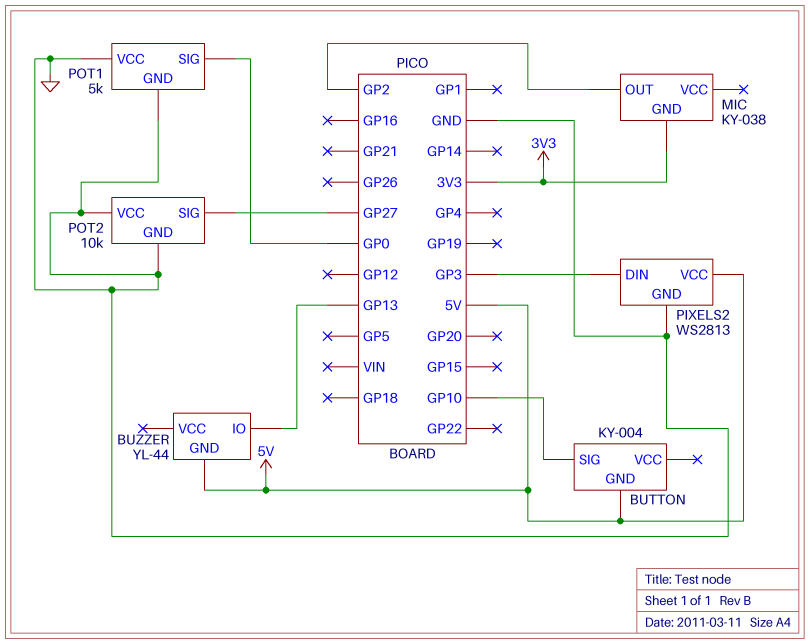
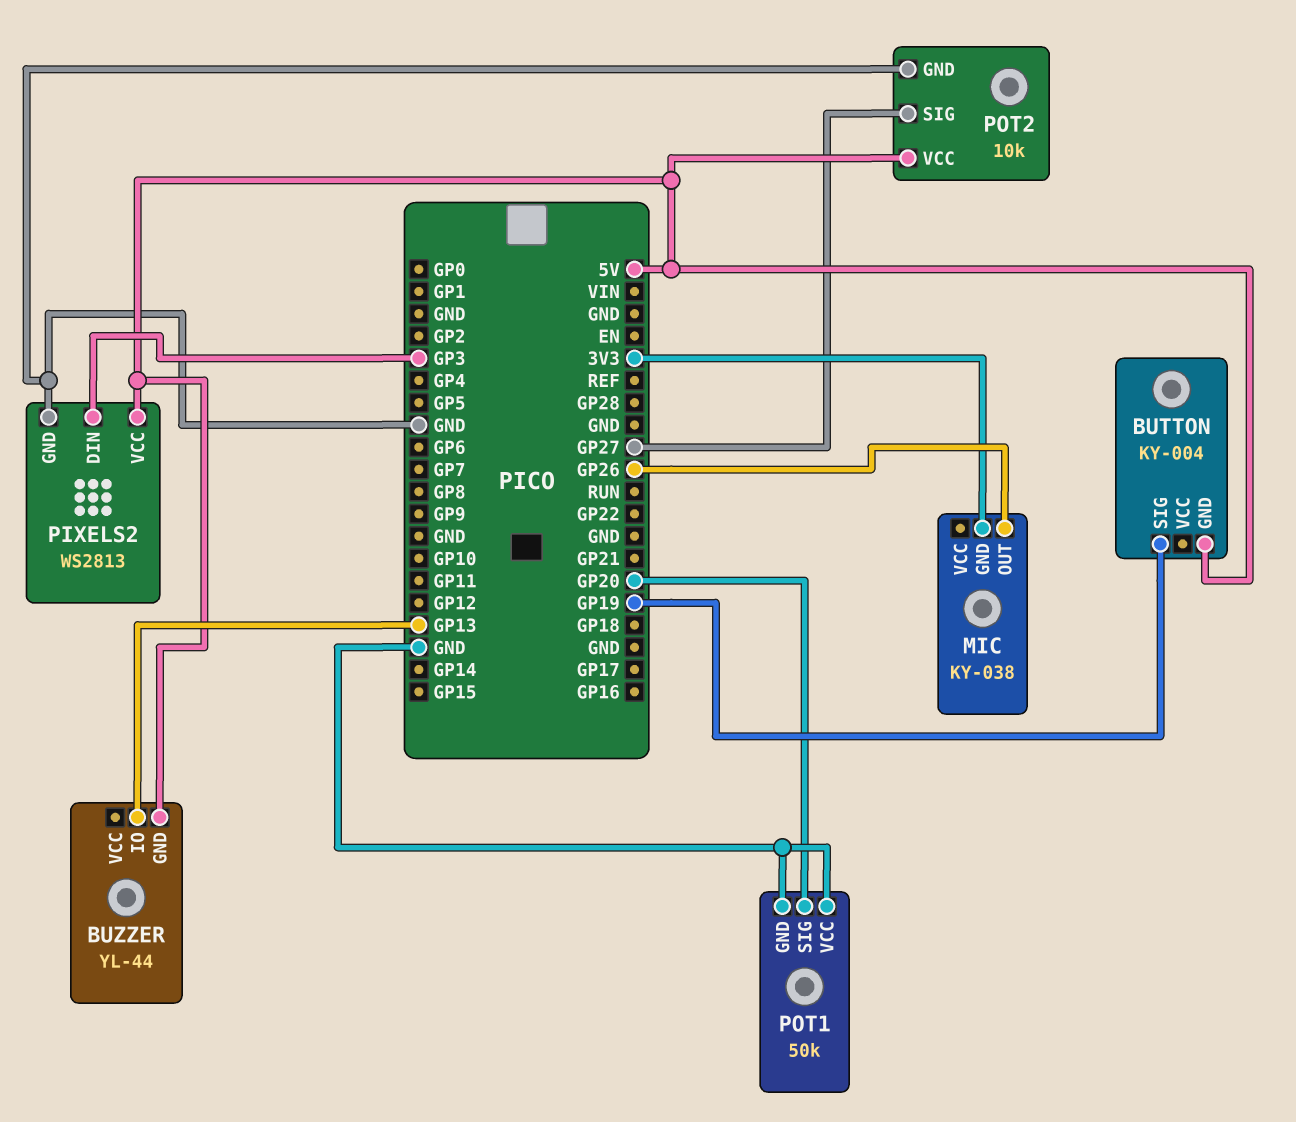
BUTTON pin SIG: GP10 -> GP19
MIC pin OUT: GP2 -> GP26
POT1: 5k -> 50k
POT1 pin SIG: GP0 -> GP20
POT2 pin VCC: GND -> 5V

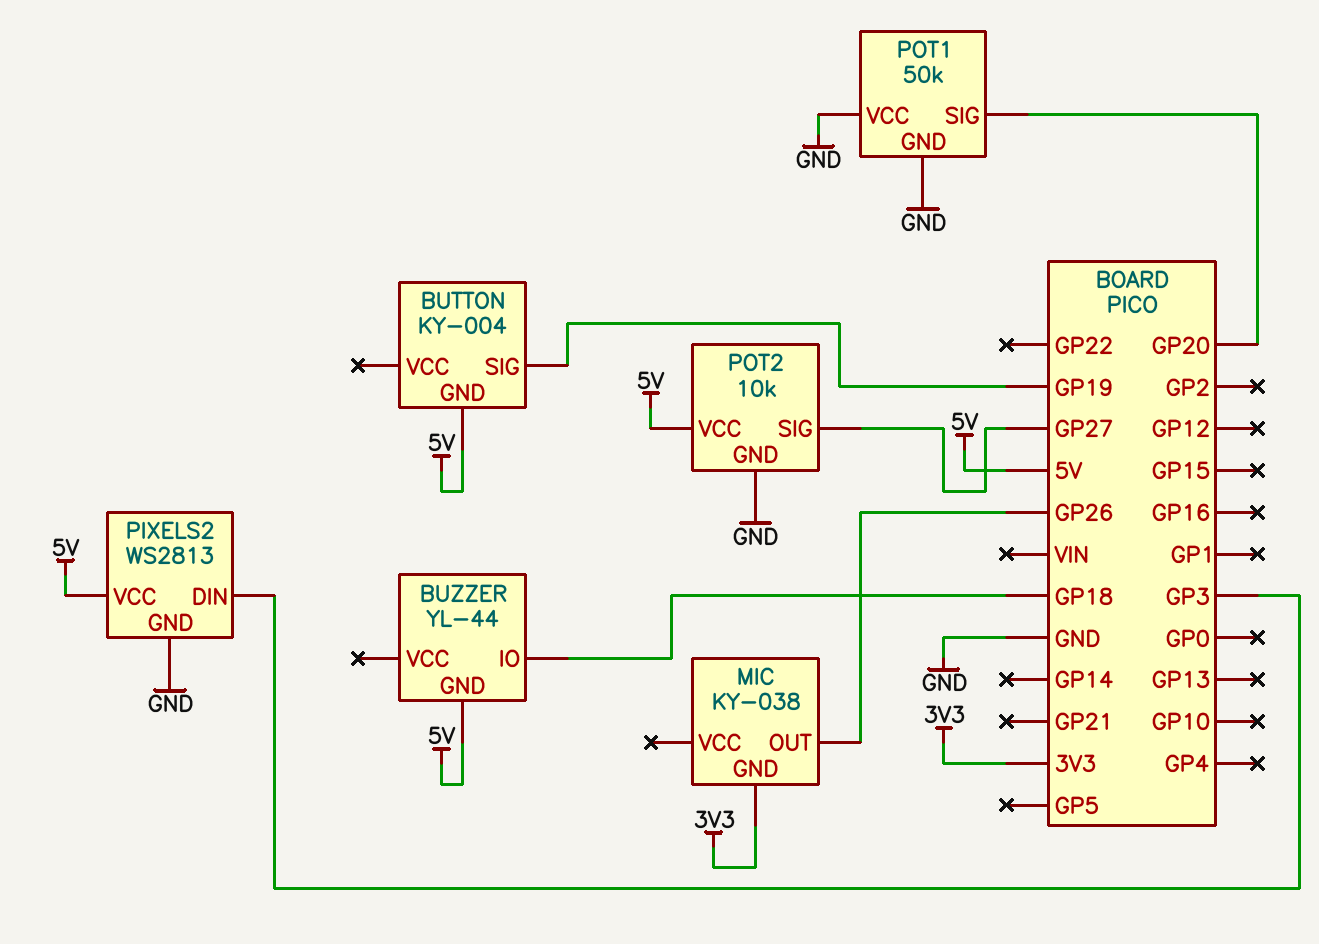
BUZZER pin IO: GP13 -> GP18

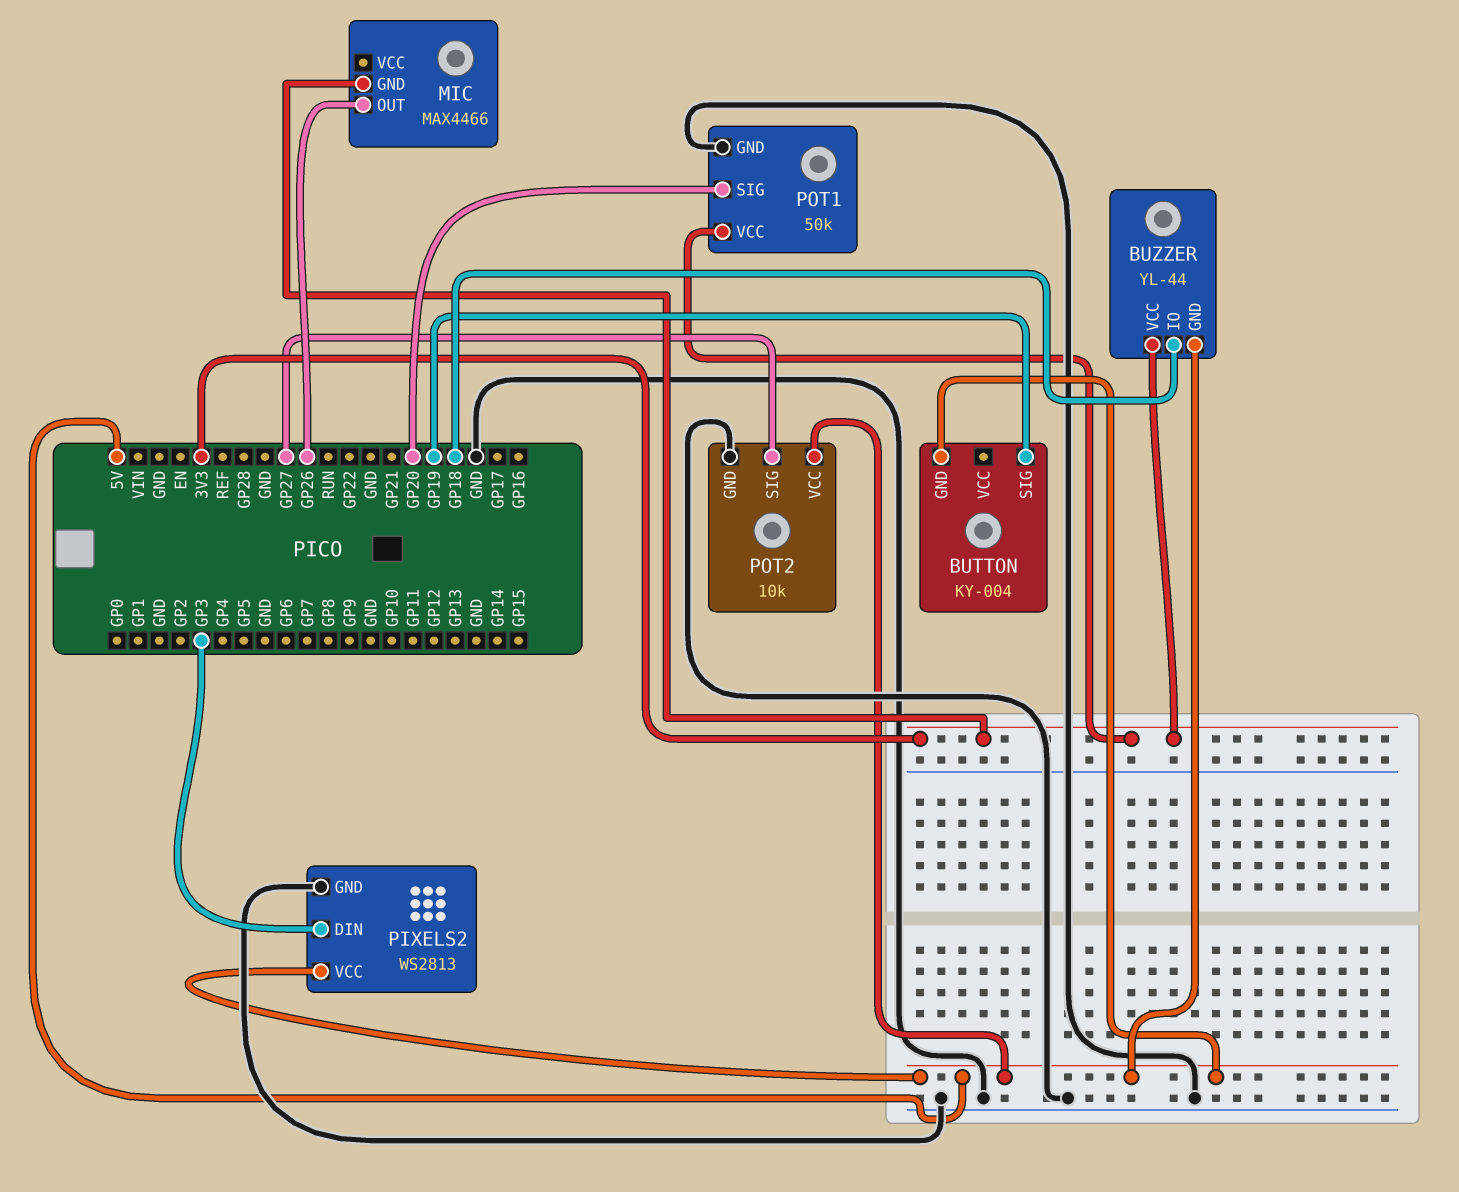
BUZZER pin VCC: none -> 3V3
MIC: KY-038 -> MAX4466
POT1 pin VCC: GND -> 3V3

